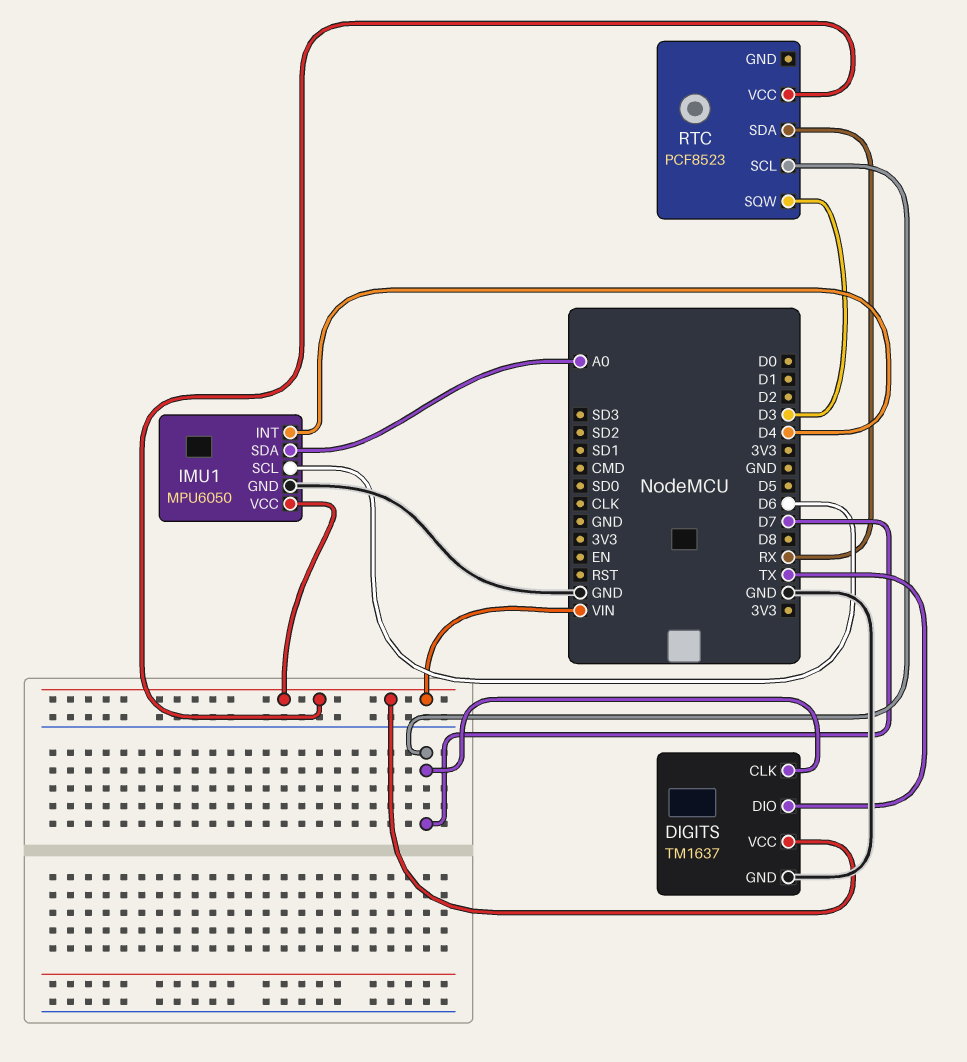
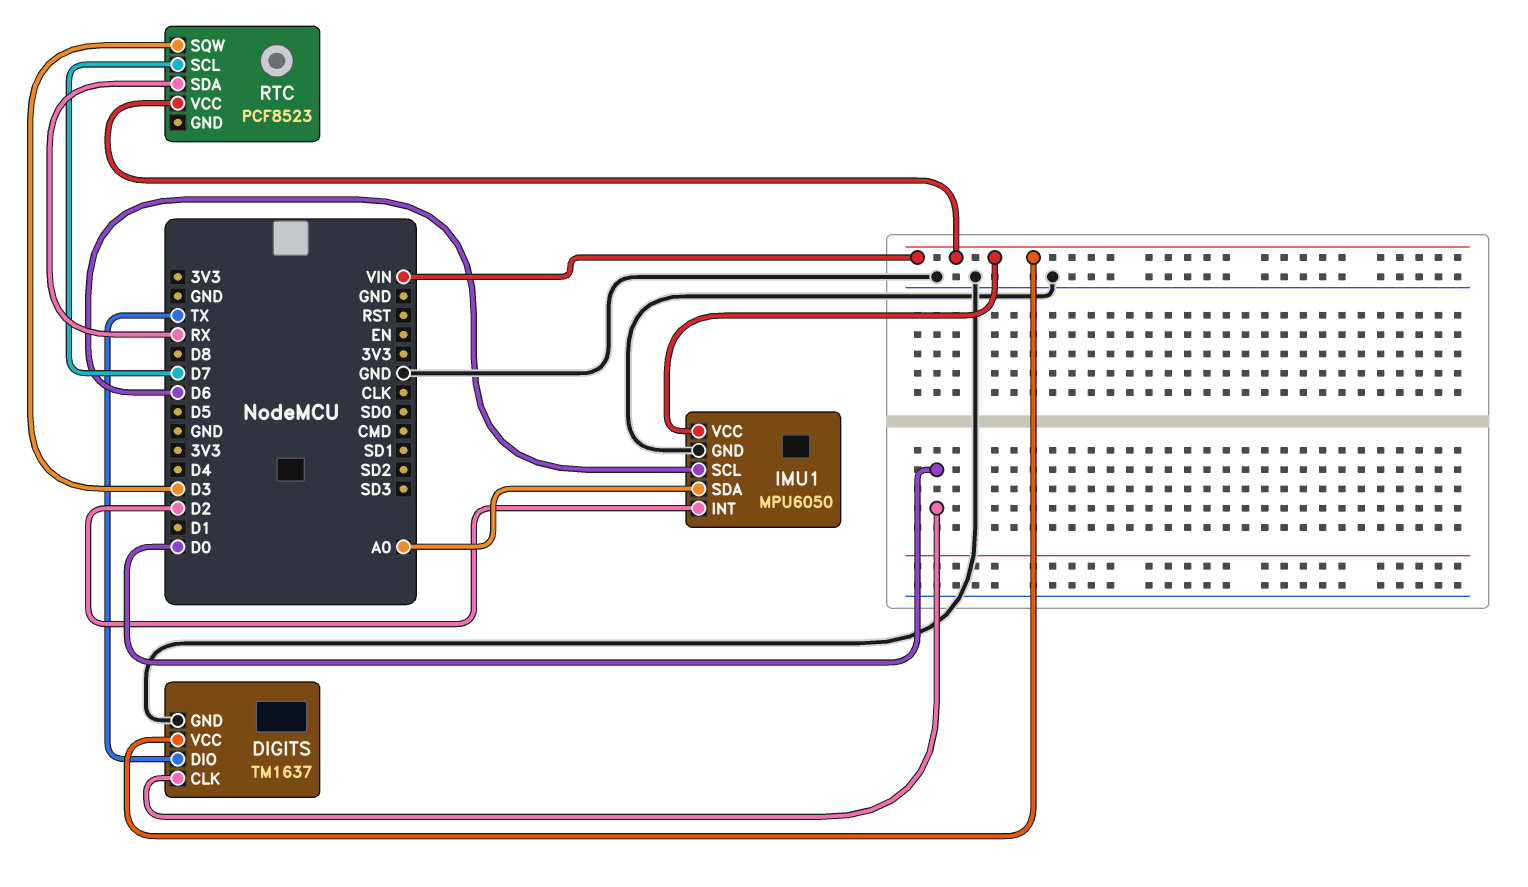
DIGITS pin CLK: D7 -> D0
IMU1 pin INT: D4 -> D2

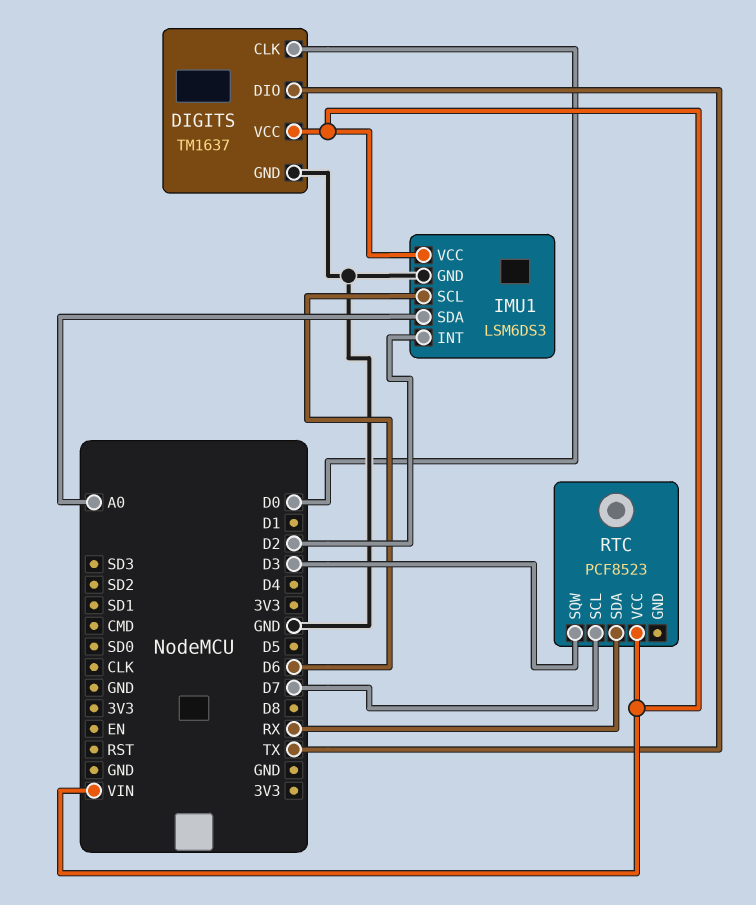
IMU1: MPU6050 -> LSM6DS3

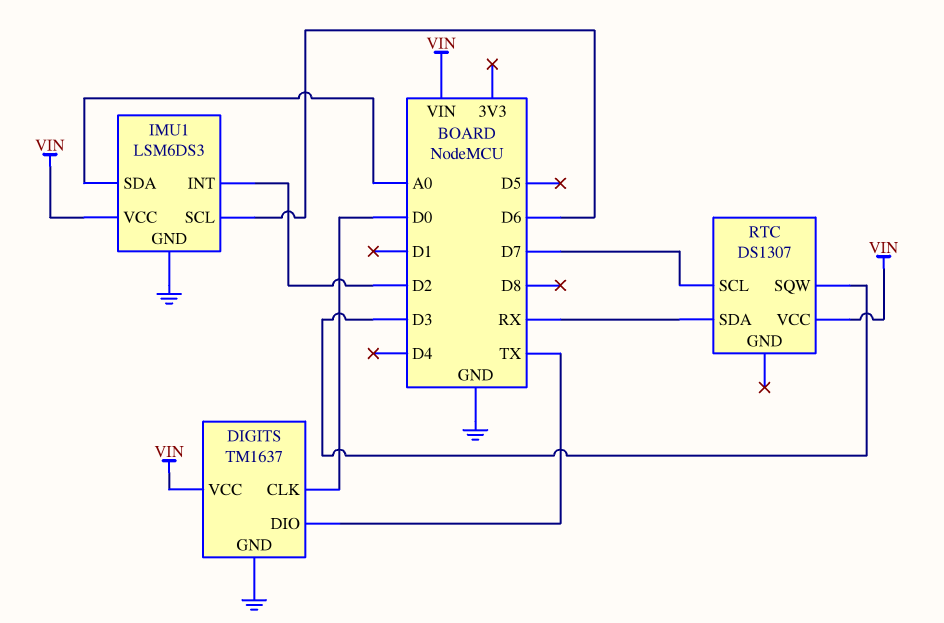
RTC: PCF8523 -> DS1307

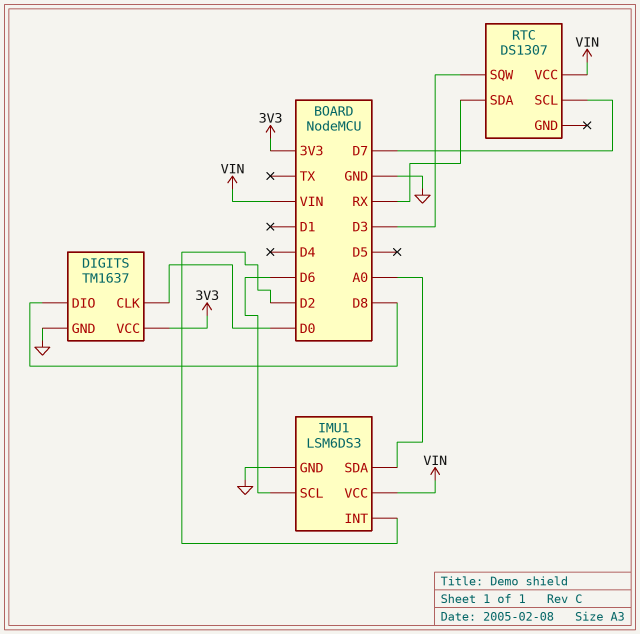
DIGITS pin DIO: TX -> D8
DIGITS pin VCC: VIN -> 3V3

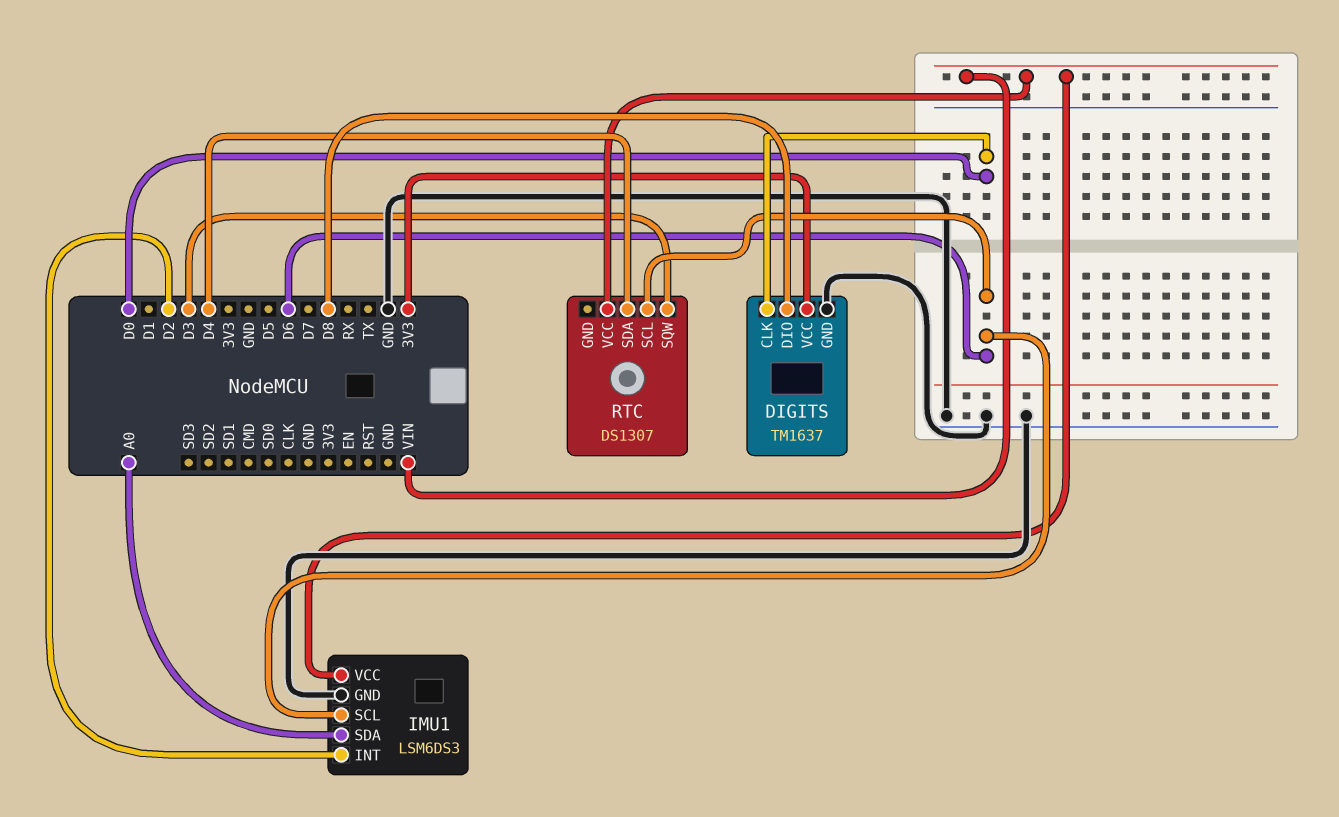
RTC pin SCL: D7 -> D6
RTC pin SDA: RX -> D4

